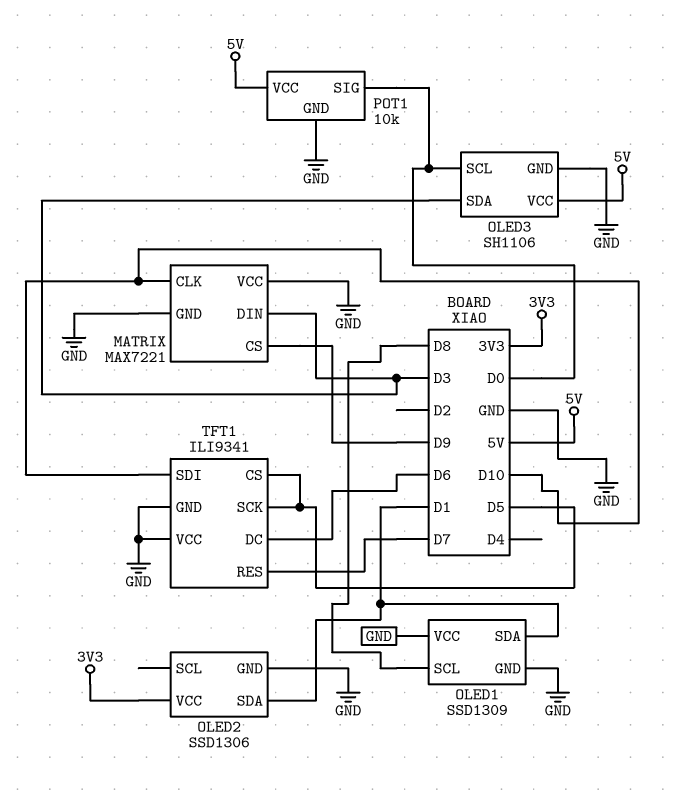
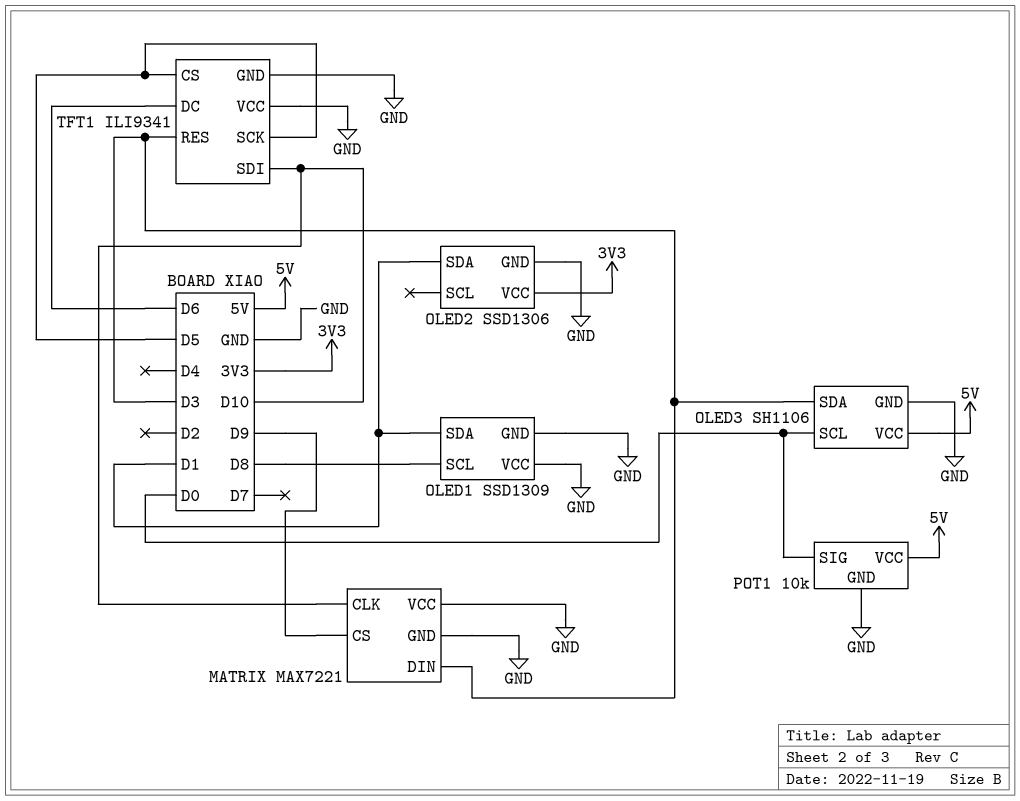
TFT1 pin RES: D7 -> D3

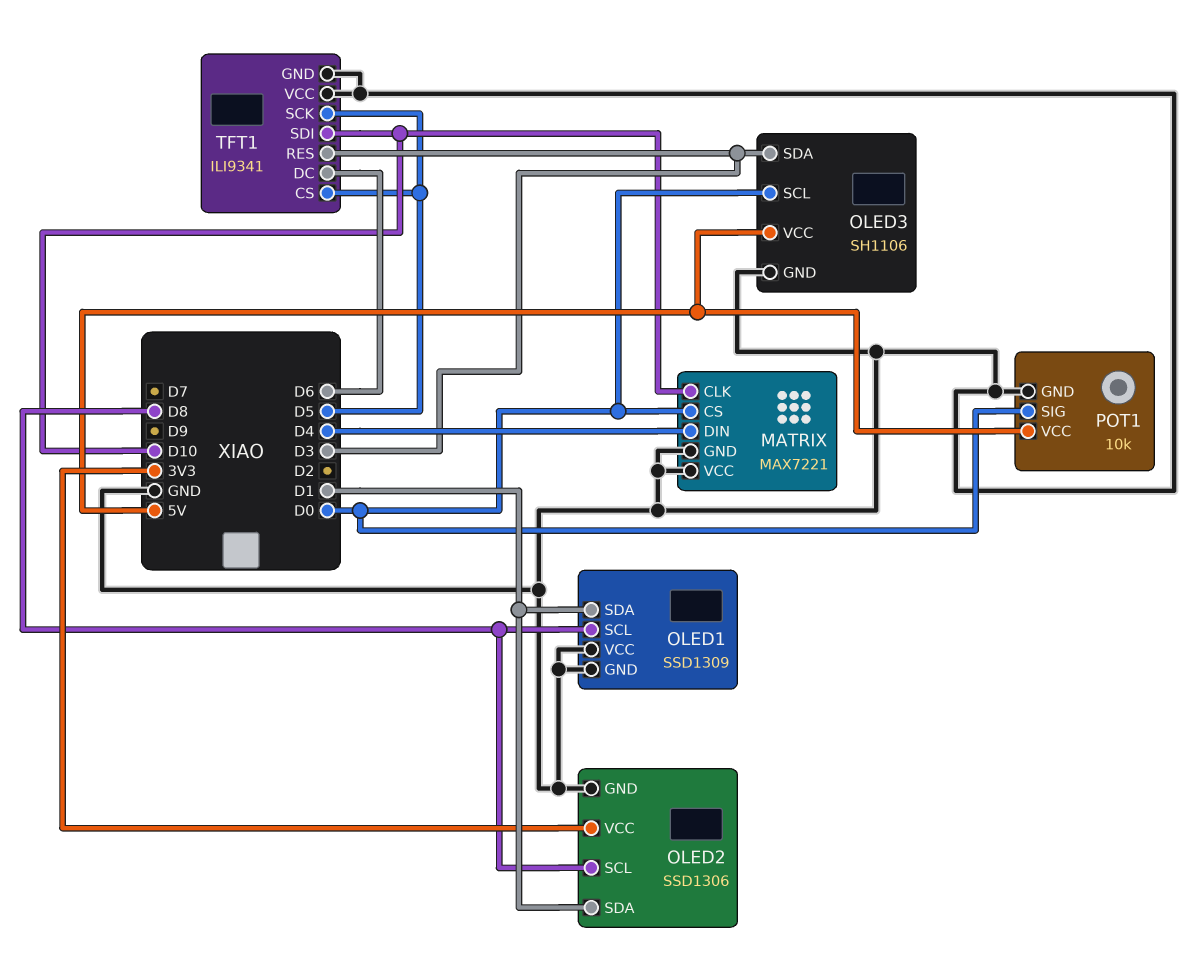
MATRIX pin CS: D9 -> D0
MATRIX pin DIN: D3 -> D4
OLED2 pin SCL: none -> D8

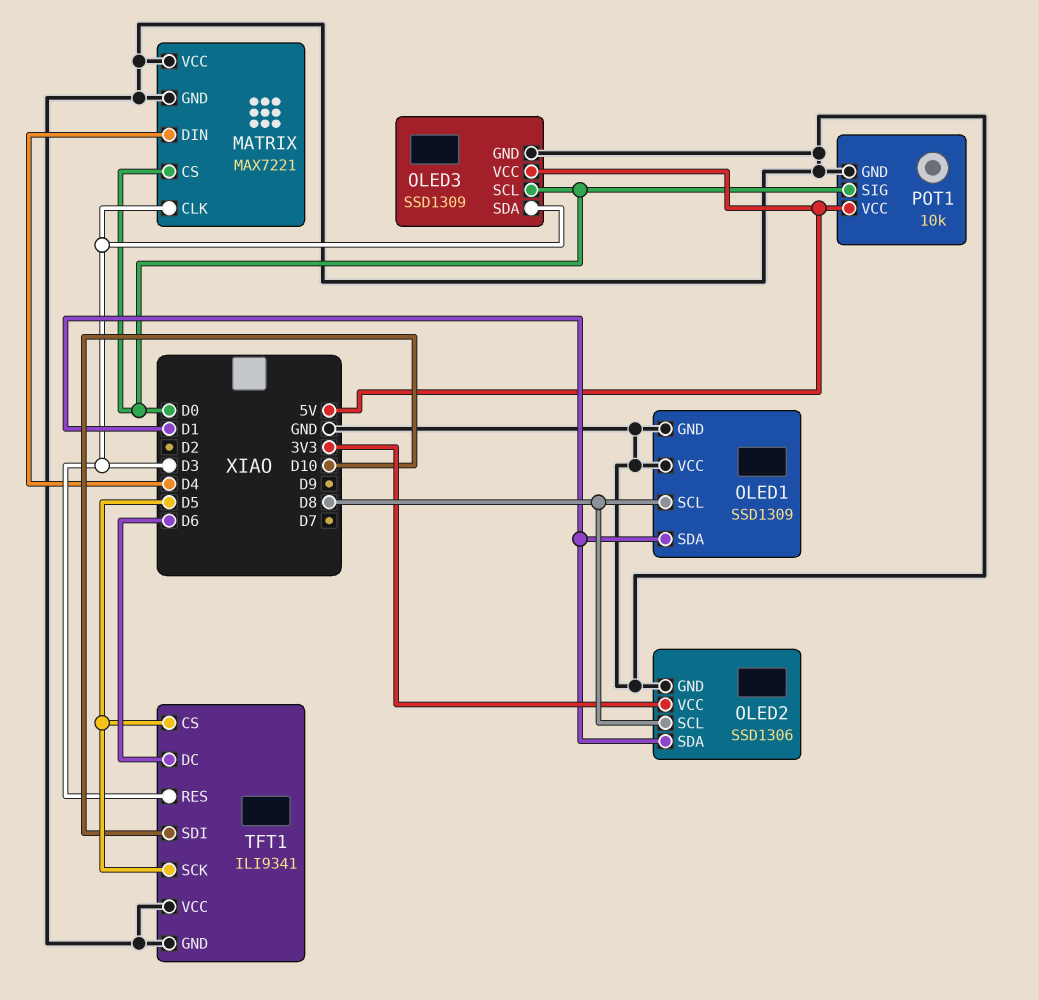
MATRIX pin CLK: D10 -> D3
OLED3: SH1106 -> SSD1309

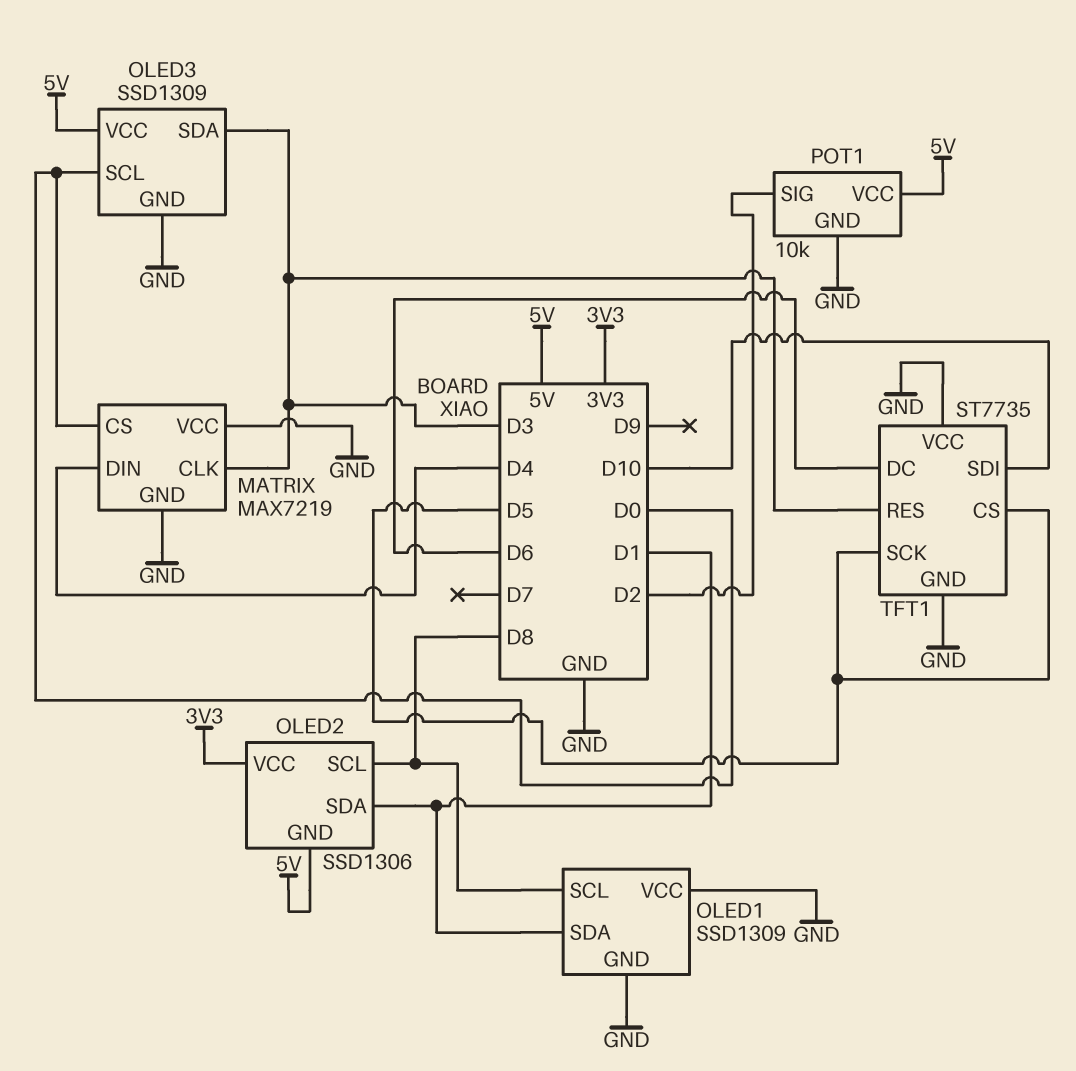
MATRIX: MAX7221 -> MAX7219
OLED2 pin GND: GND -> 5V
POT1 pin SIG: D0 -> D2
TFT1: ILI9341 -> ST7735

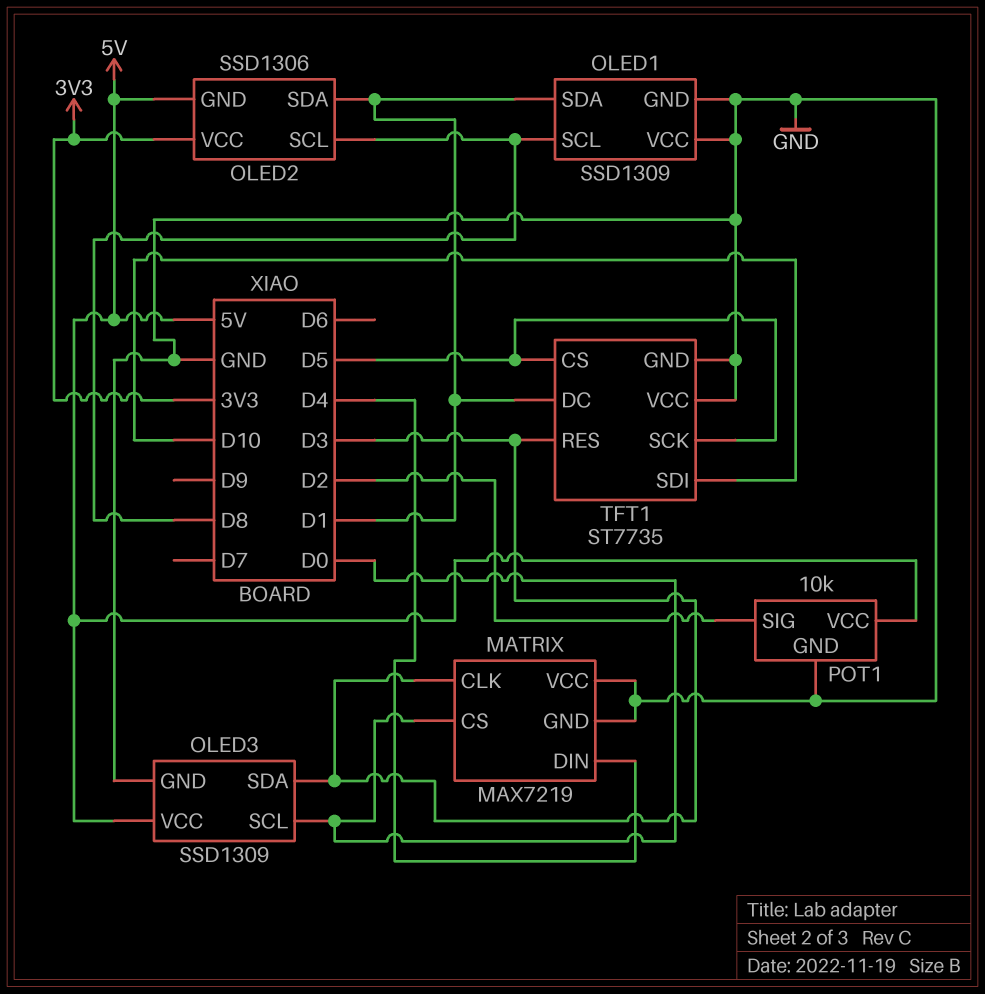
TFT1 pin DC: D6 -> D1

